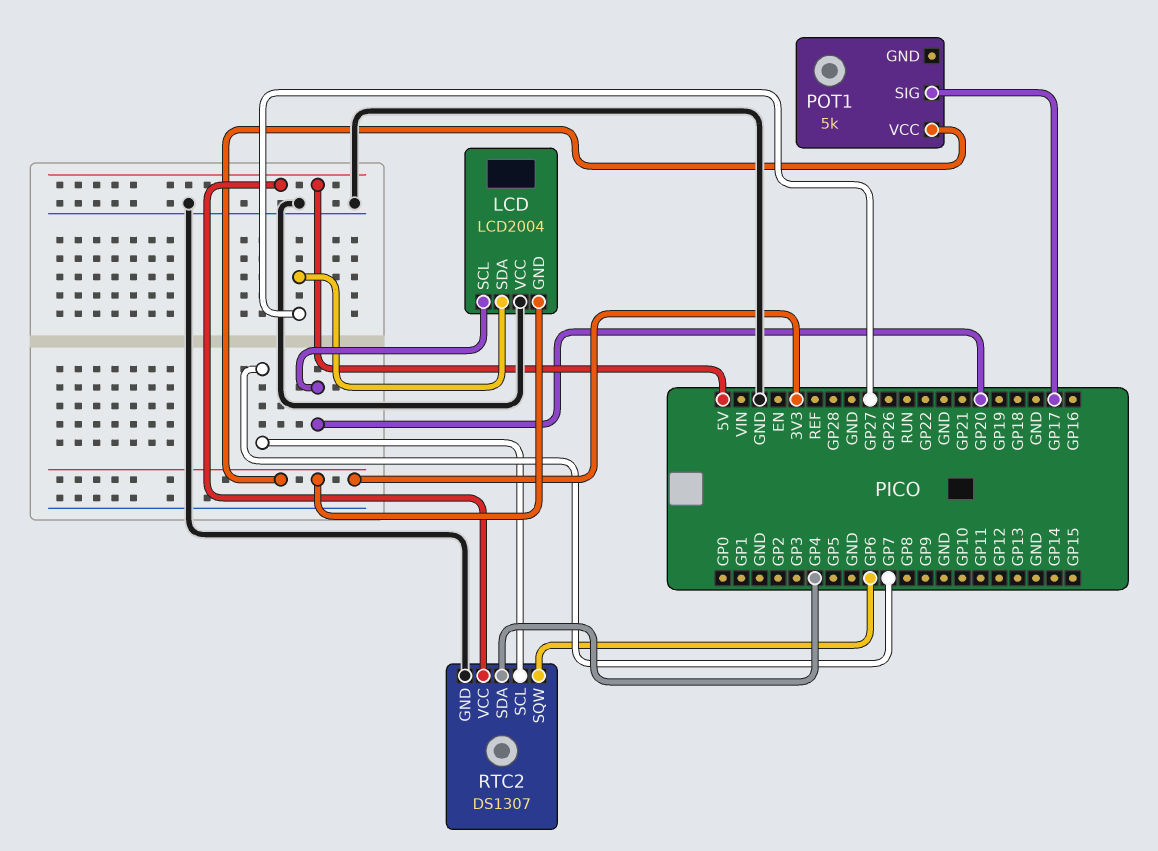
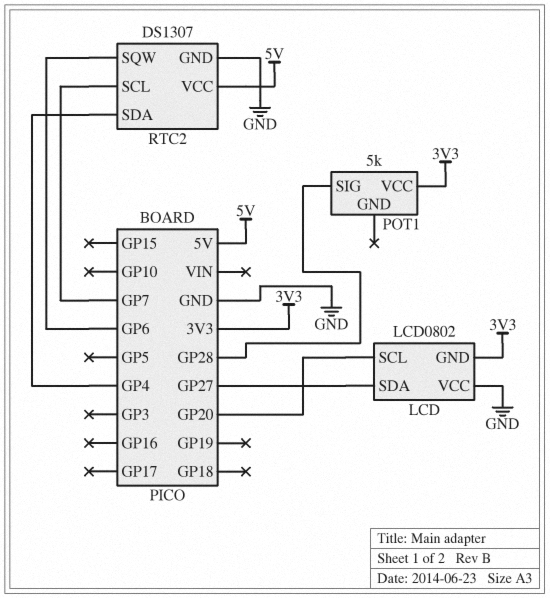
LCD: LCD2004 -> LCD0802
POT1 pin SIG: GP17 -> GP28

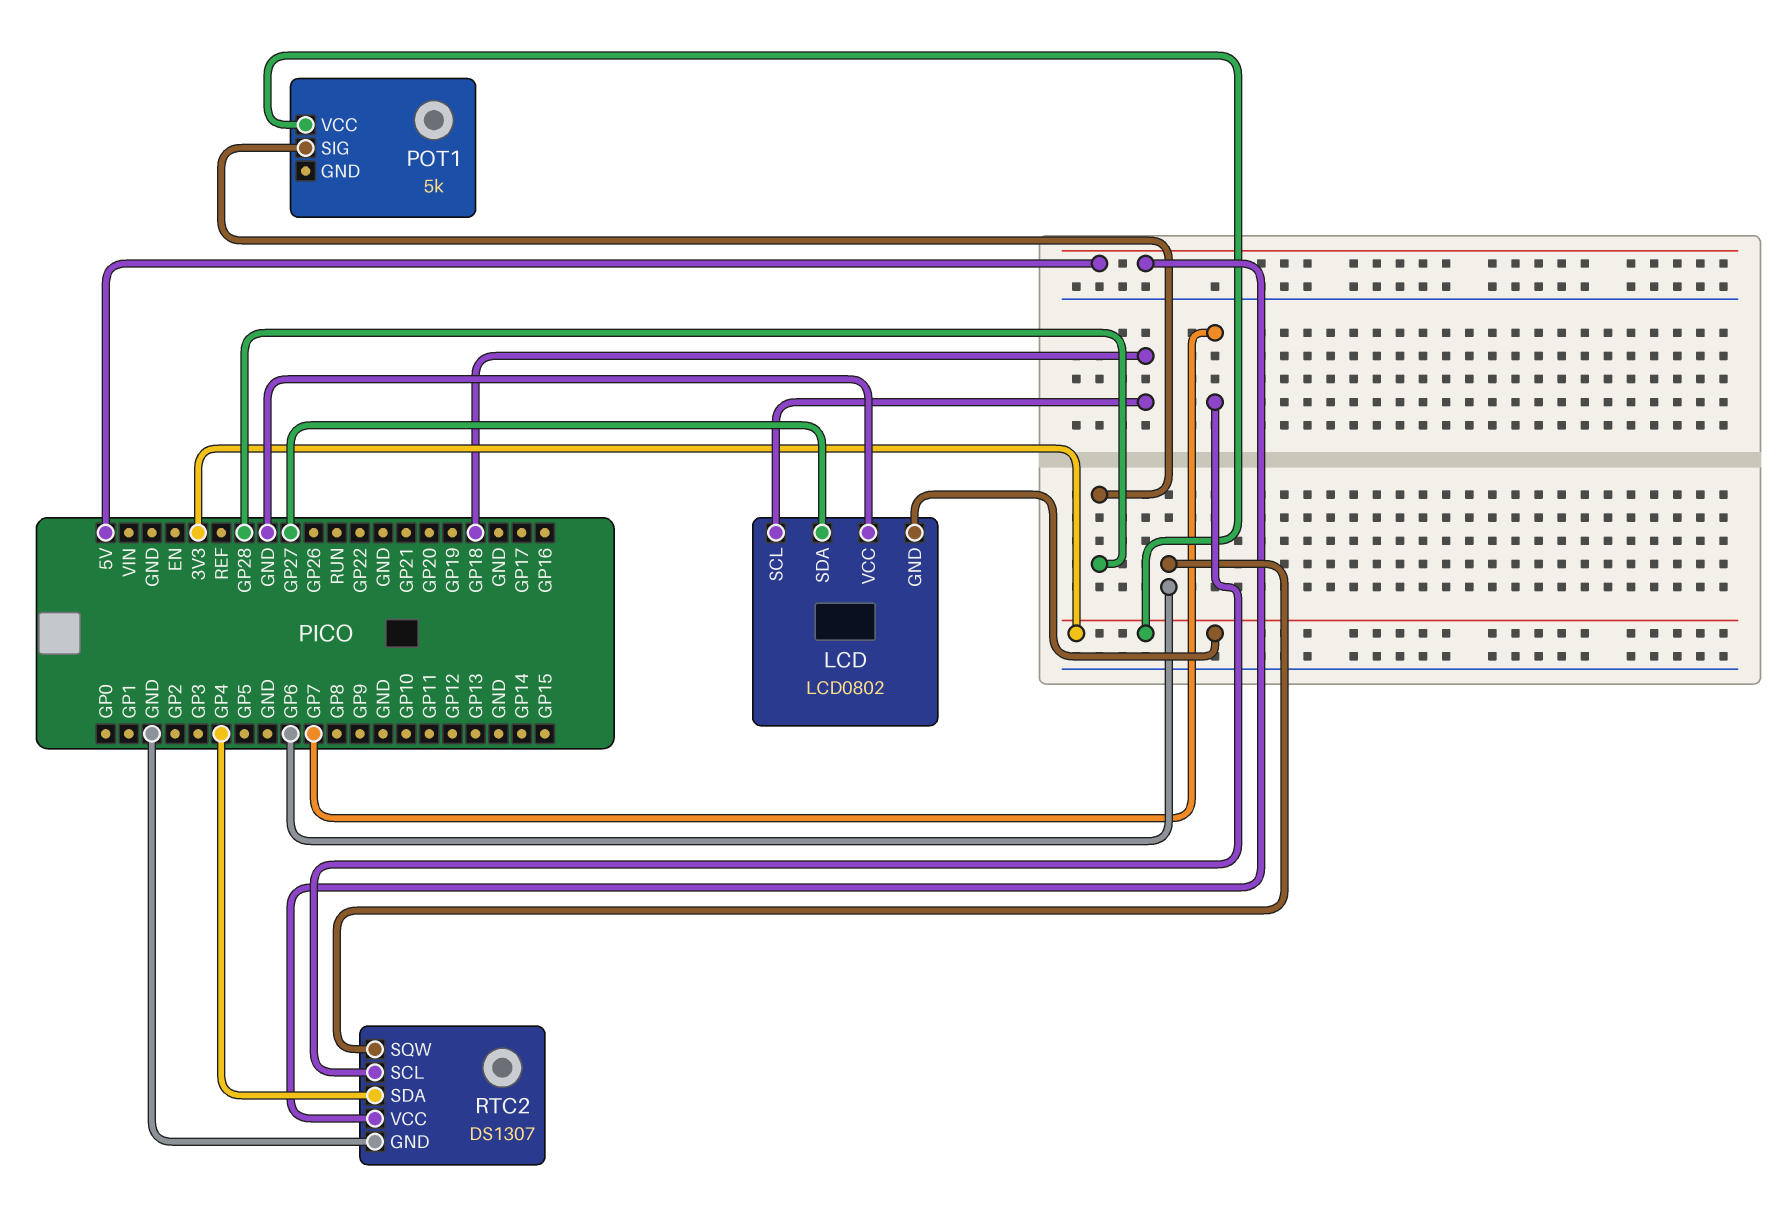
LCD pin SCL: GP20 -> GP18

